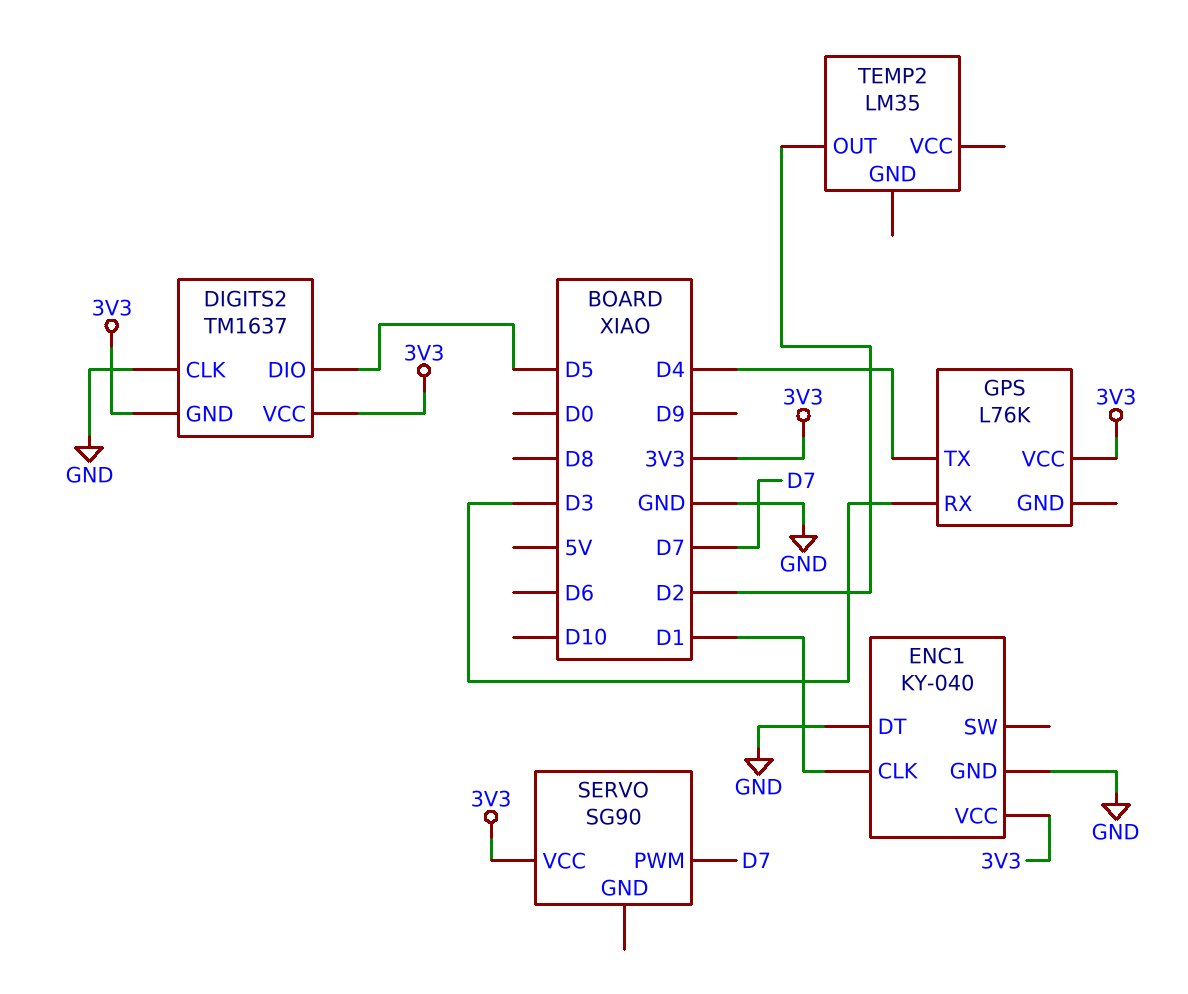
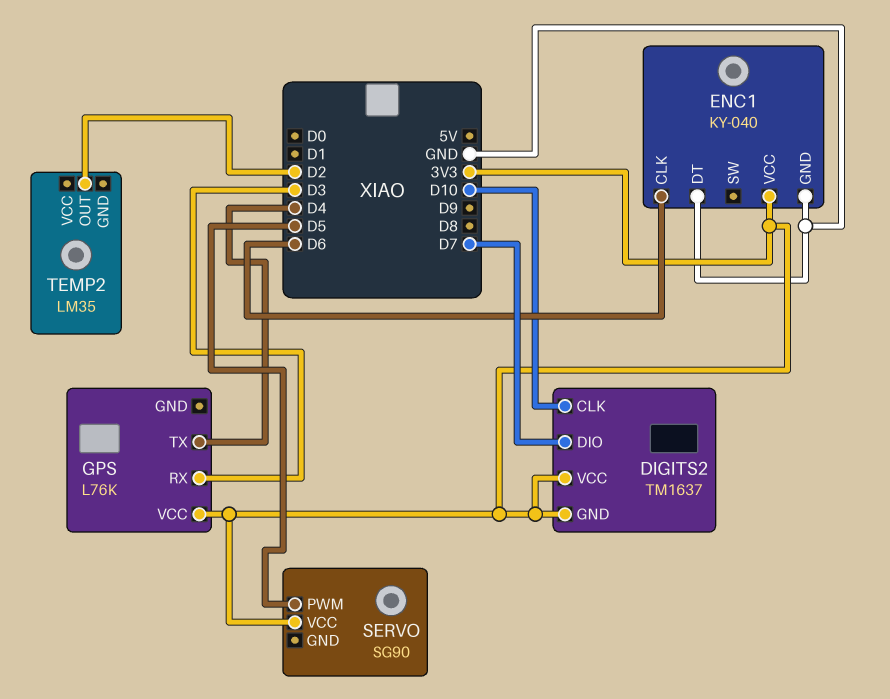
DIGITS2 pin CLK: GND -> D10
DIGITS2 pin DIO: D5 -> D7
ENC1 pin CLK: D1 -> D6
SERVO pin PWM: D7 -> D5

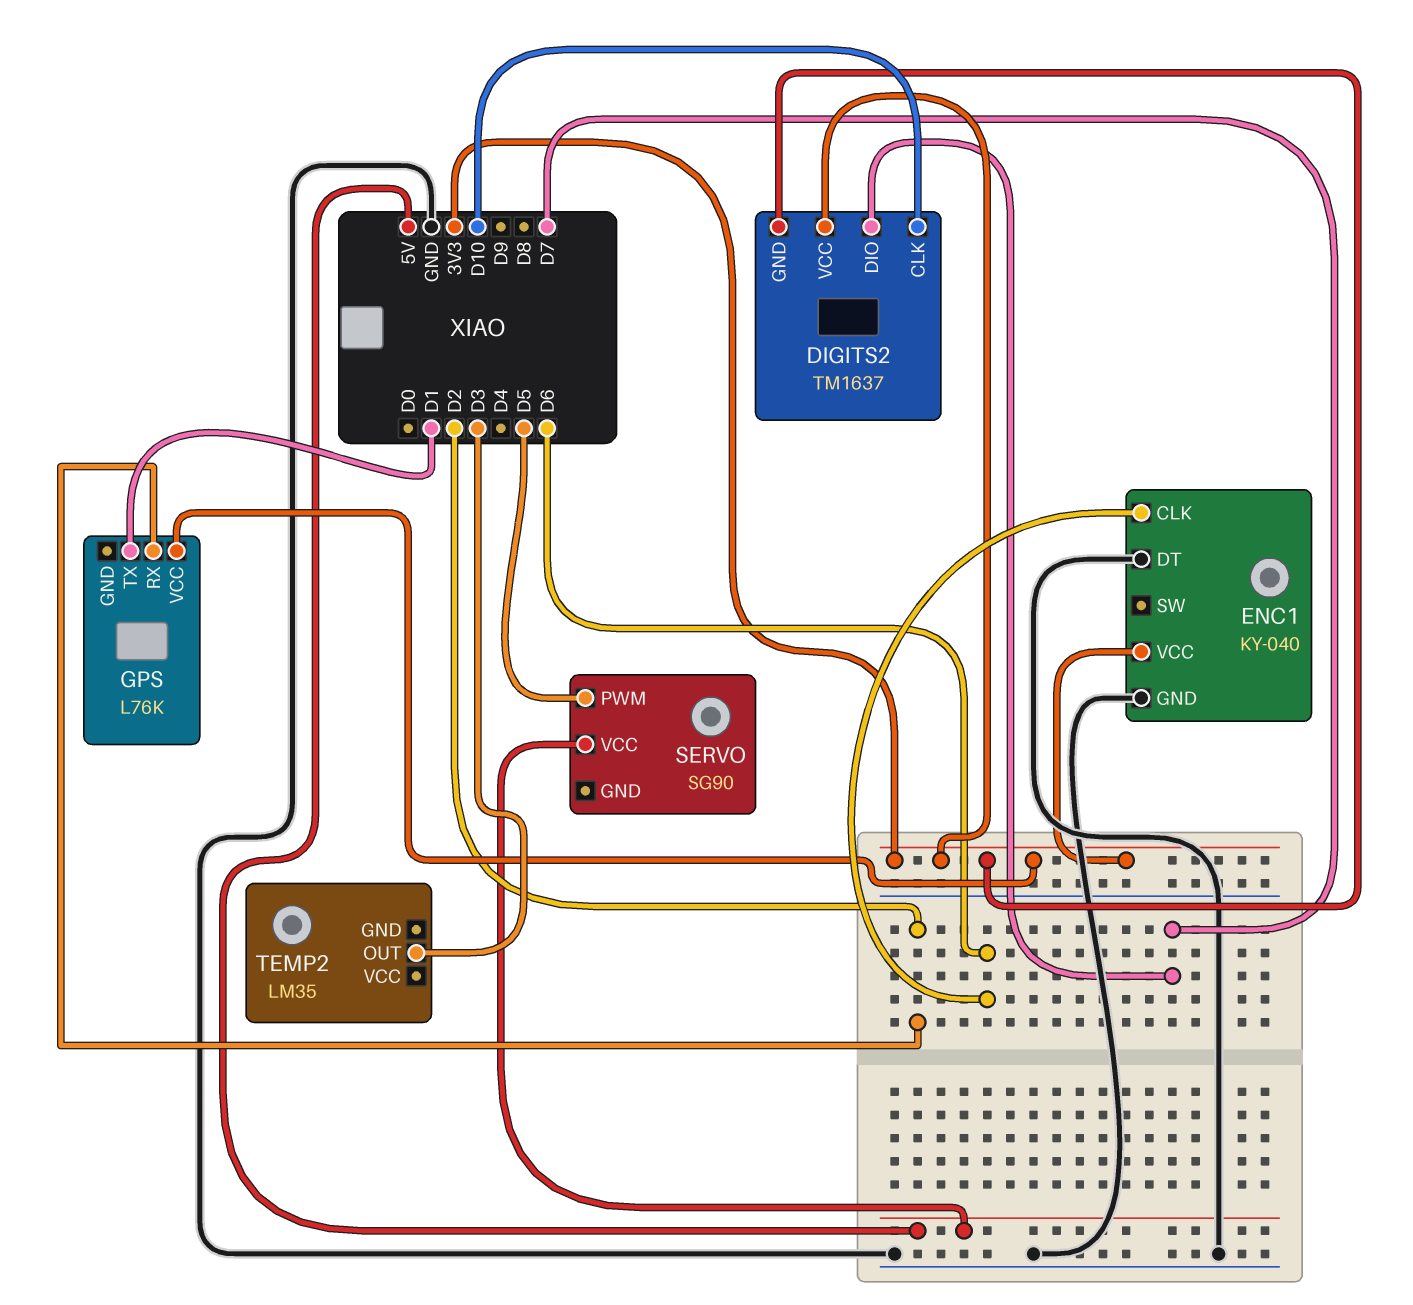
GPS pin RX: D3 -> D2
GPS pin TX: D4 -> D1
SERVO pin VCC: 3V3 -> 5V
TEMP2 pin OUT: D2 -> D3

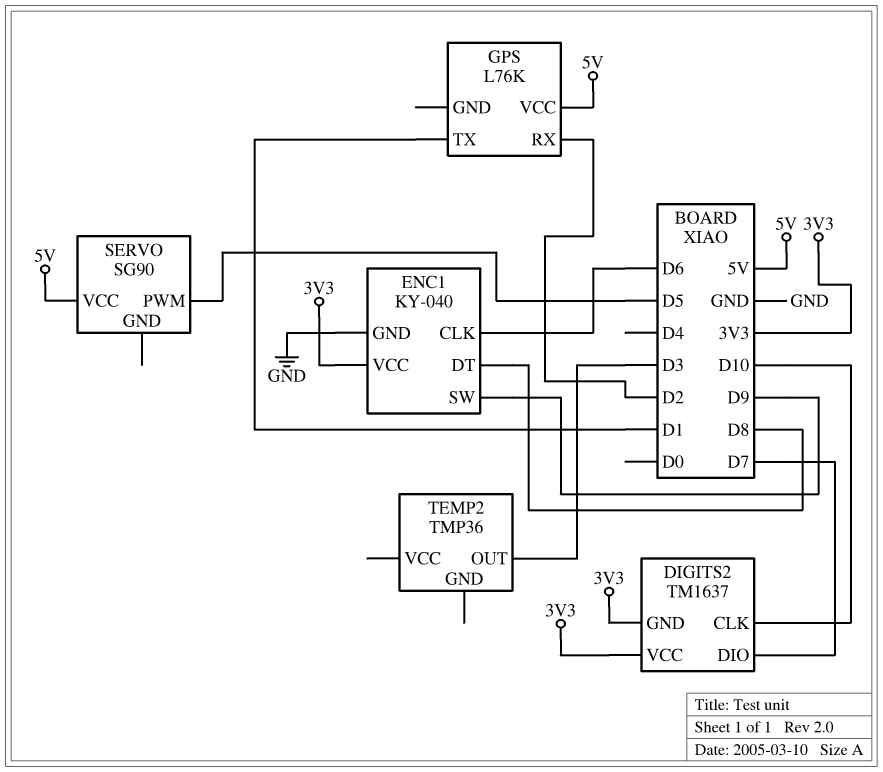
ENC1 pin DT: GND -> D8
ENC1 pin SW: none -> D9
GPS pin VCC: 3V3 -> 5V
TEMP2: LM35 -> TMP36

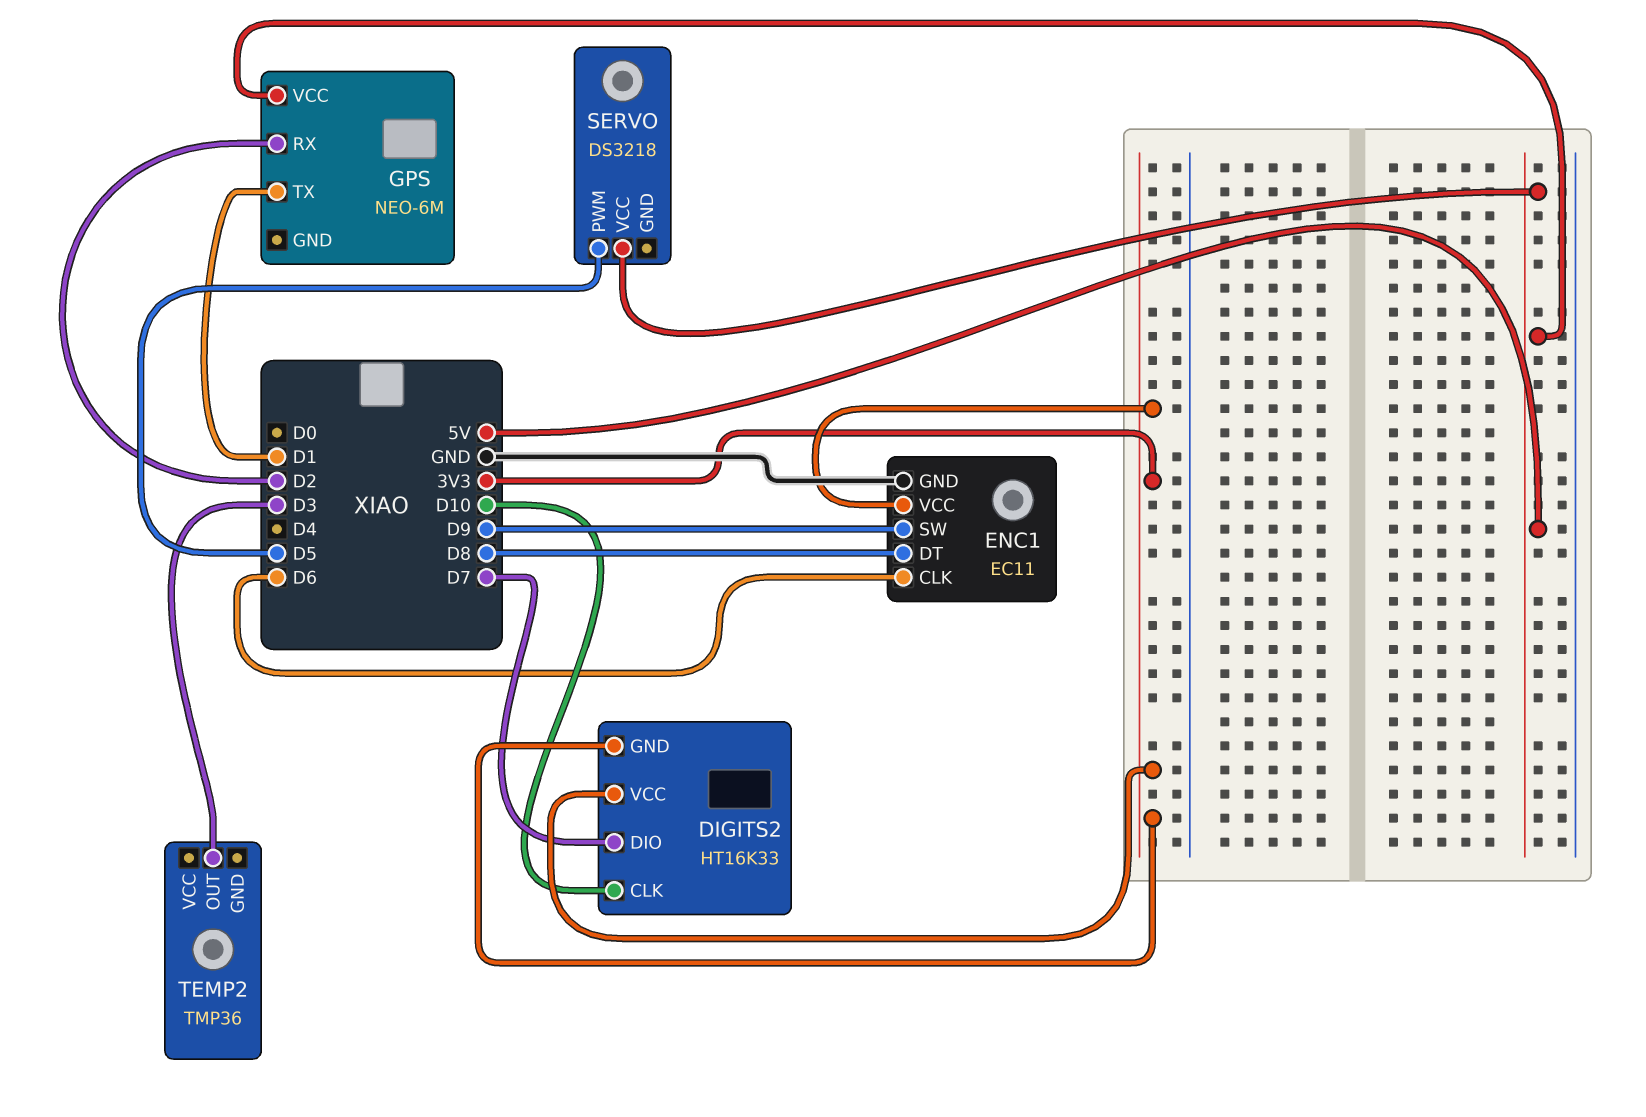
DIGITS2: TM1637 -> HT16K33
ENC1: KY-040 -> EC11
GPS: L76K -> NEO-6M
SERVO: SG90 -> DS3218

